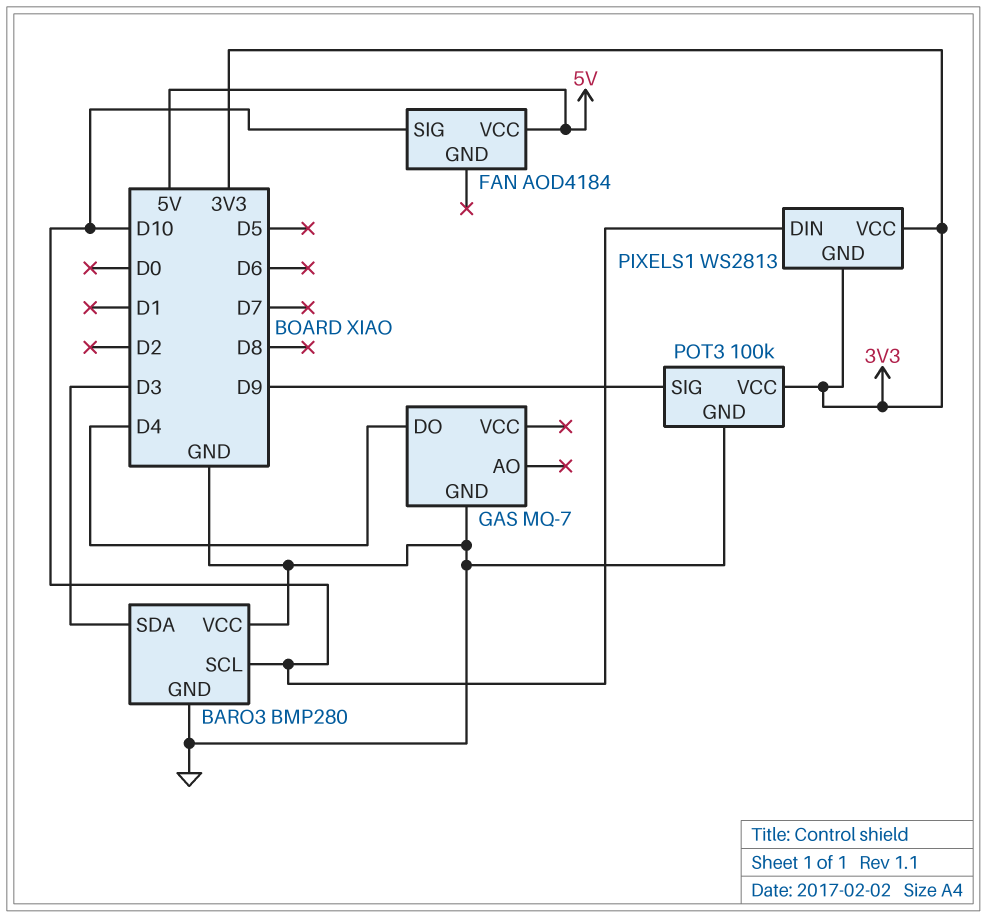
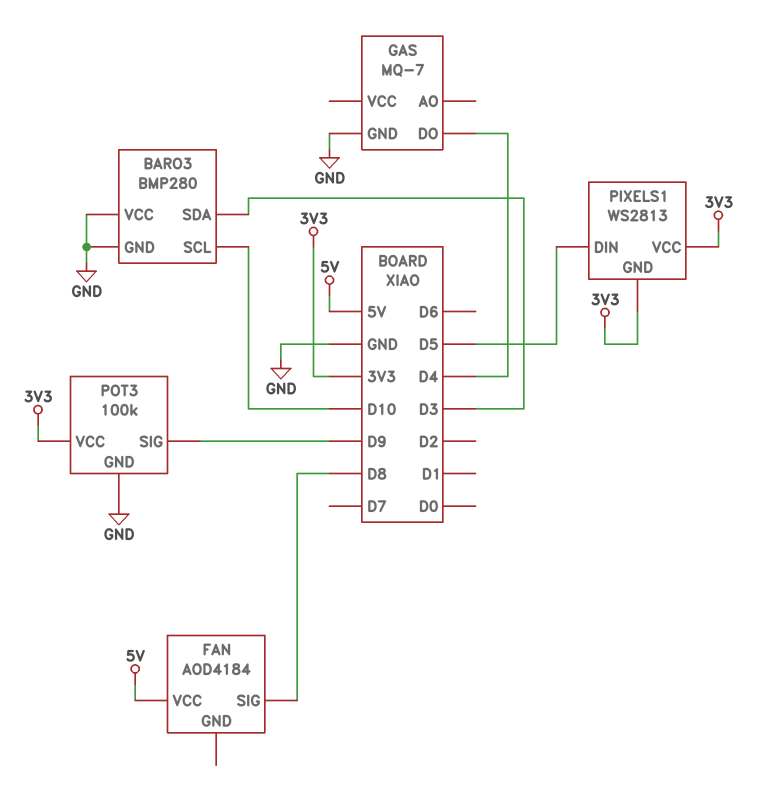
FAN pin SIG: D10 -> D8
PIXELS1 pin DIN: D10 -> D5

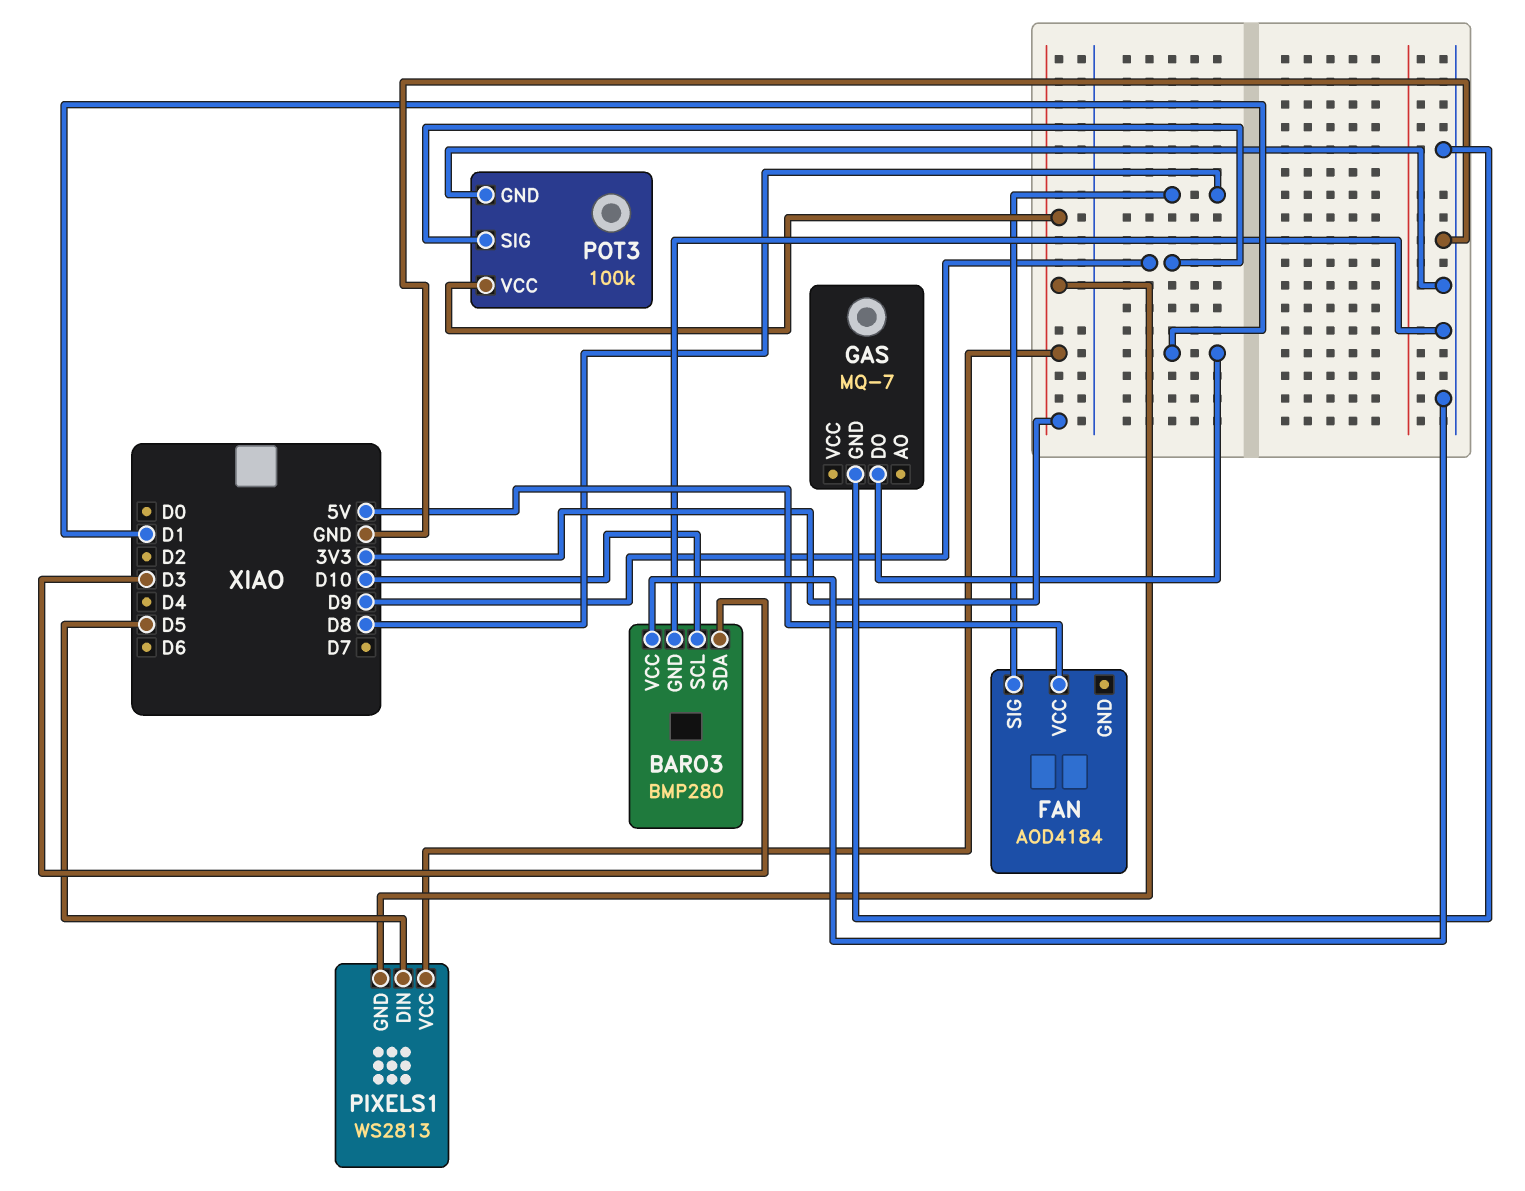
GAS pin DO: D4 -> D1

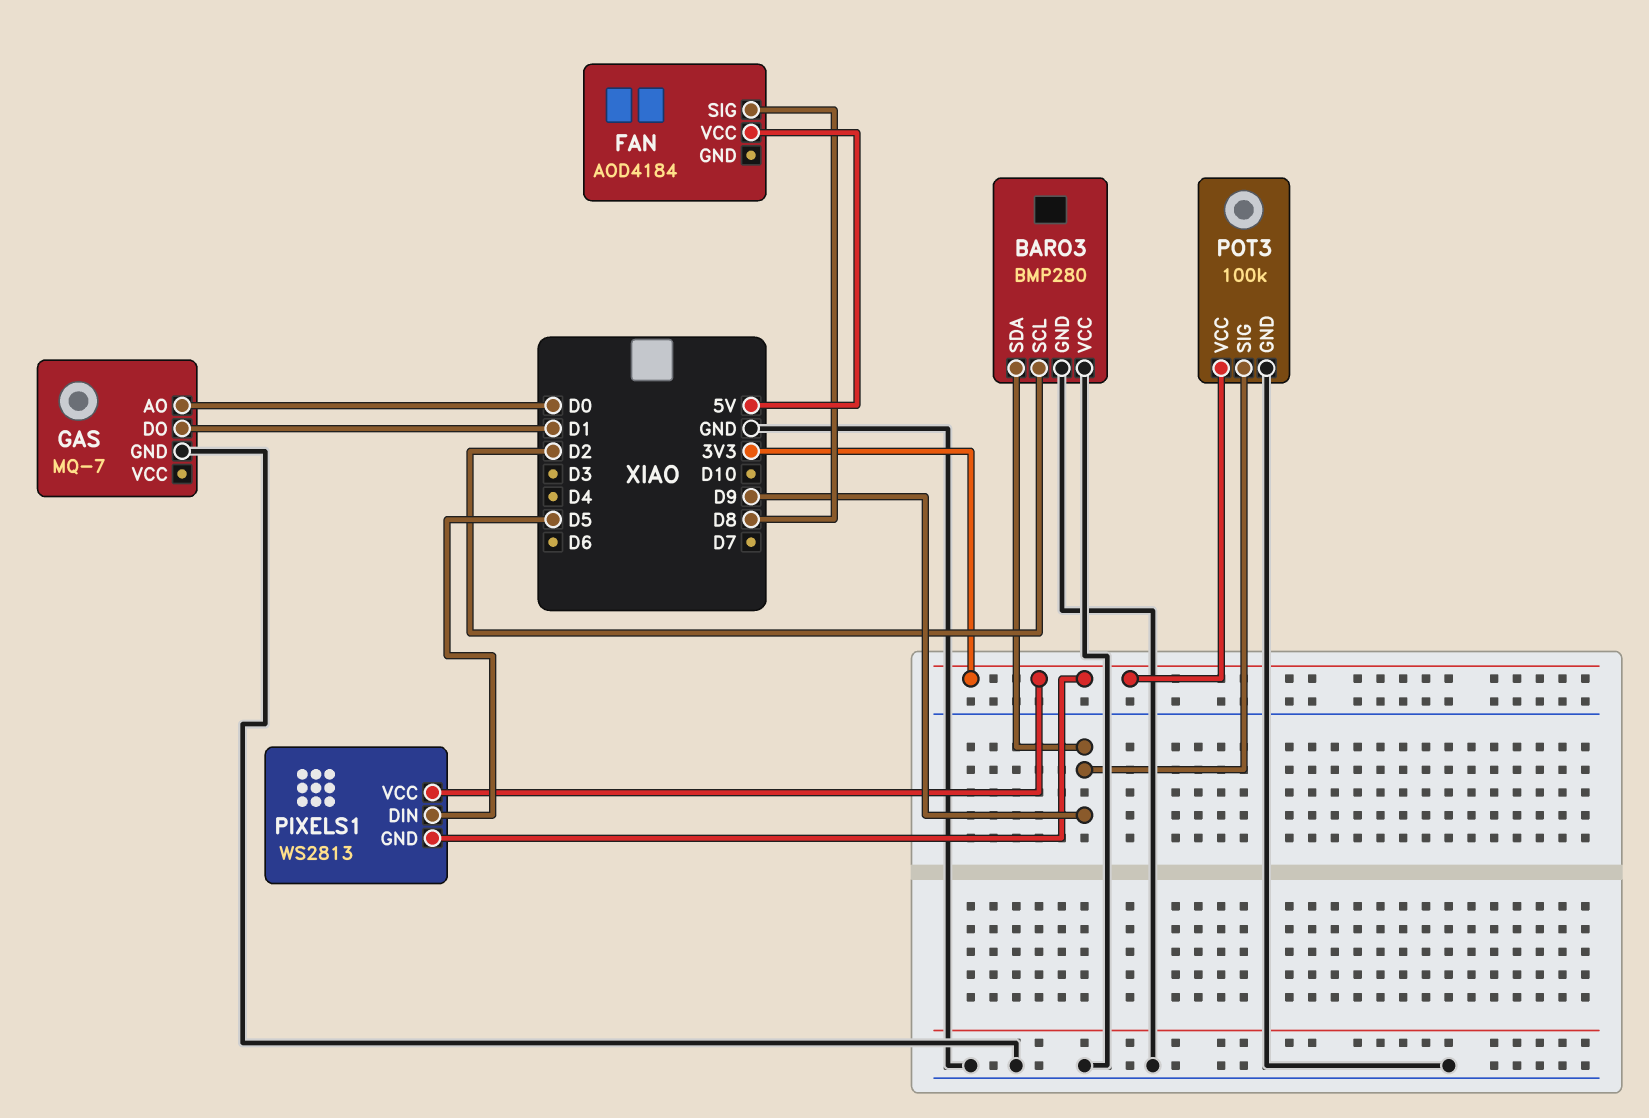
BARO3 pin SCL: D10 -> D2
BARO3 pin SDA: D3 -> D9
GAS pin AO: none -> D0

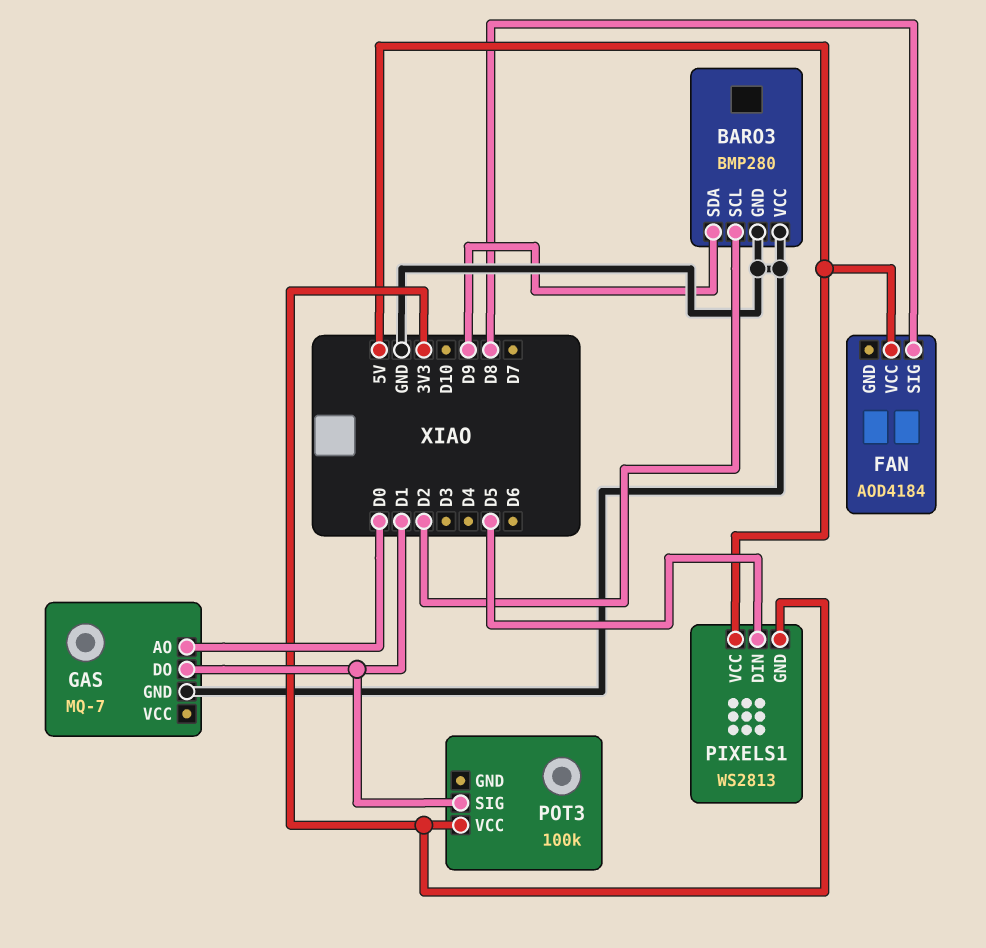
PIXELS1 pin VCC: 3V3 -> 5V
POT3 pin GND: GND -> none
POT3 pin SIG: D9 -> D1

